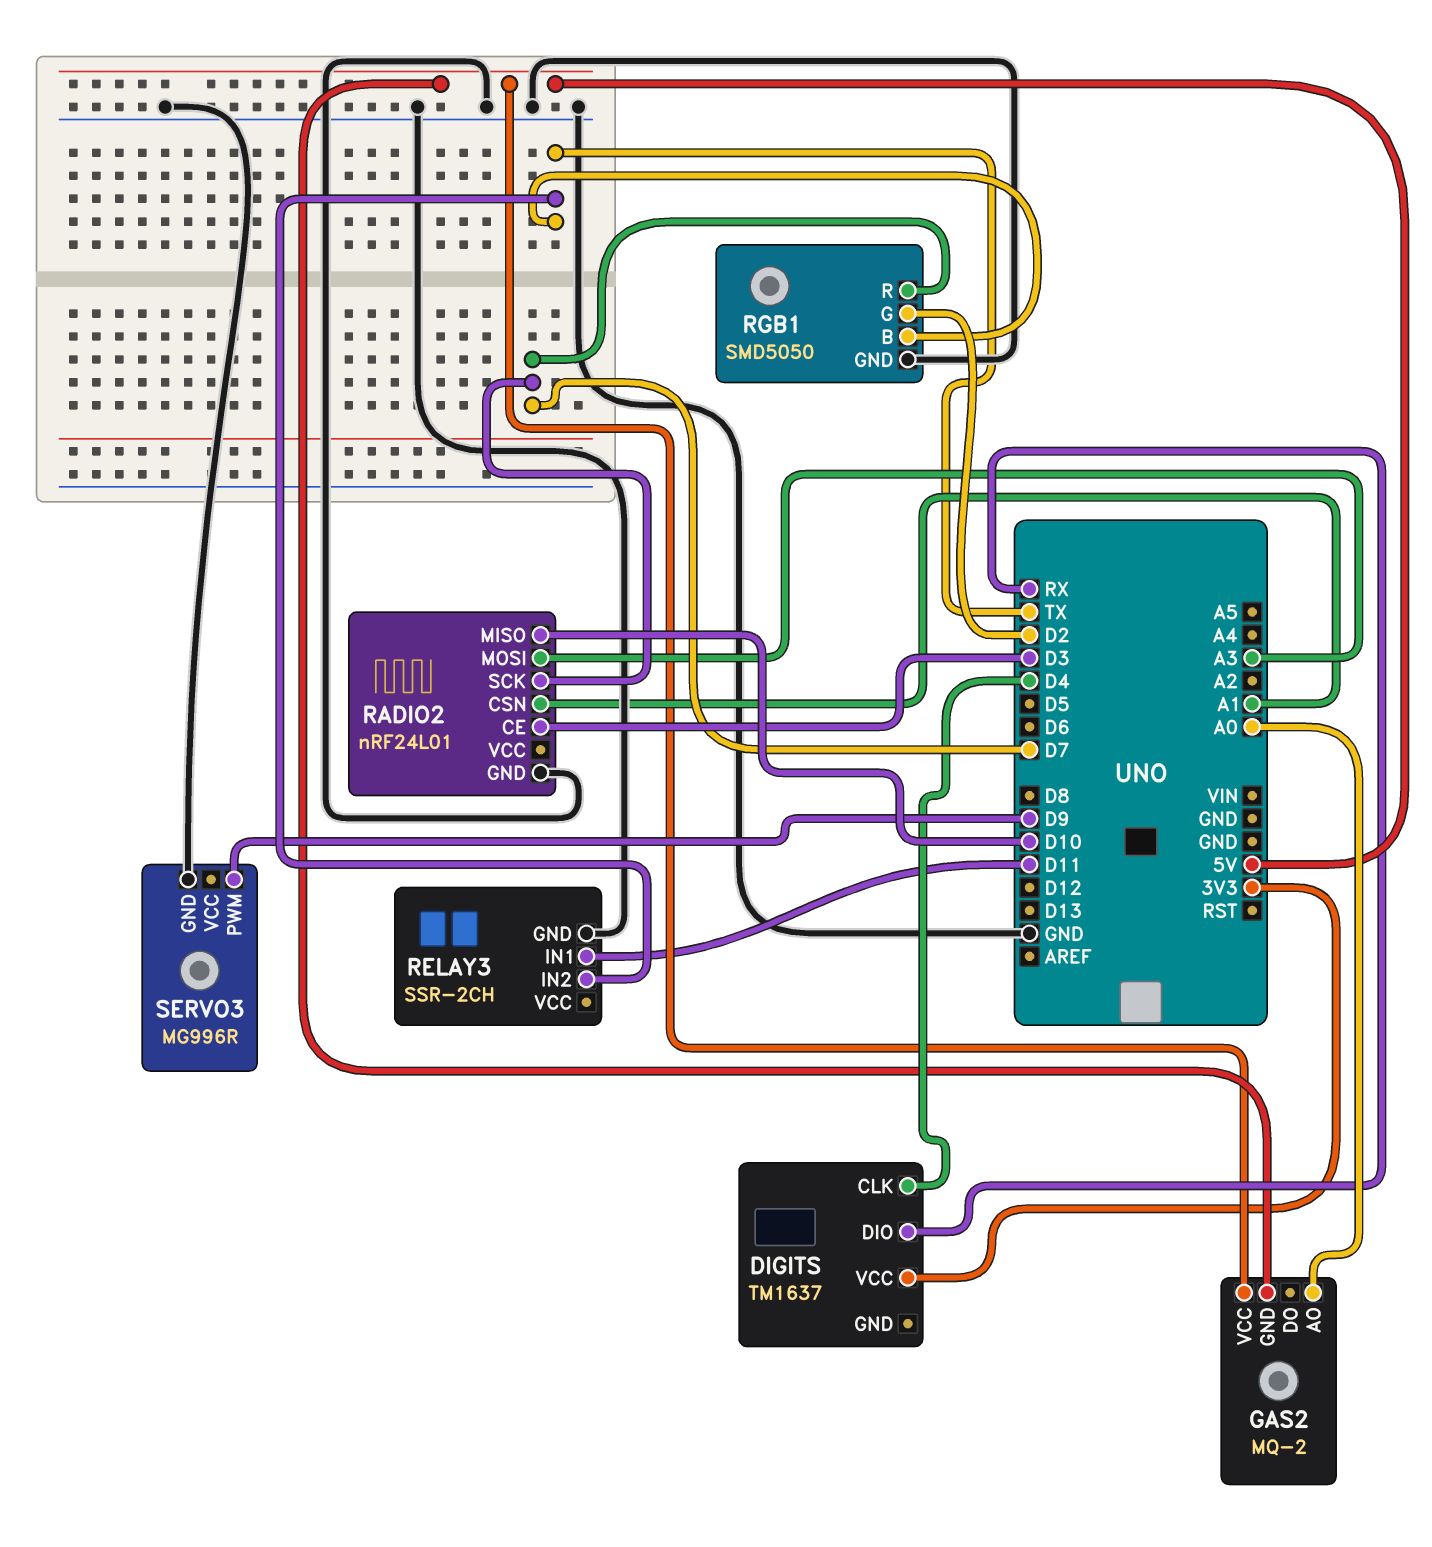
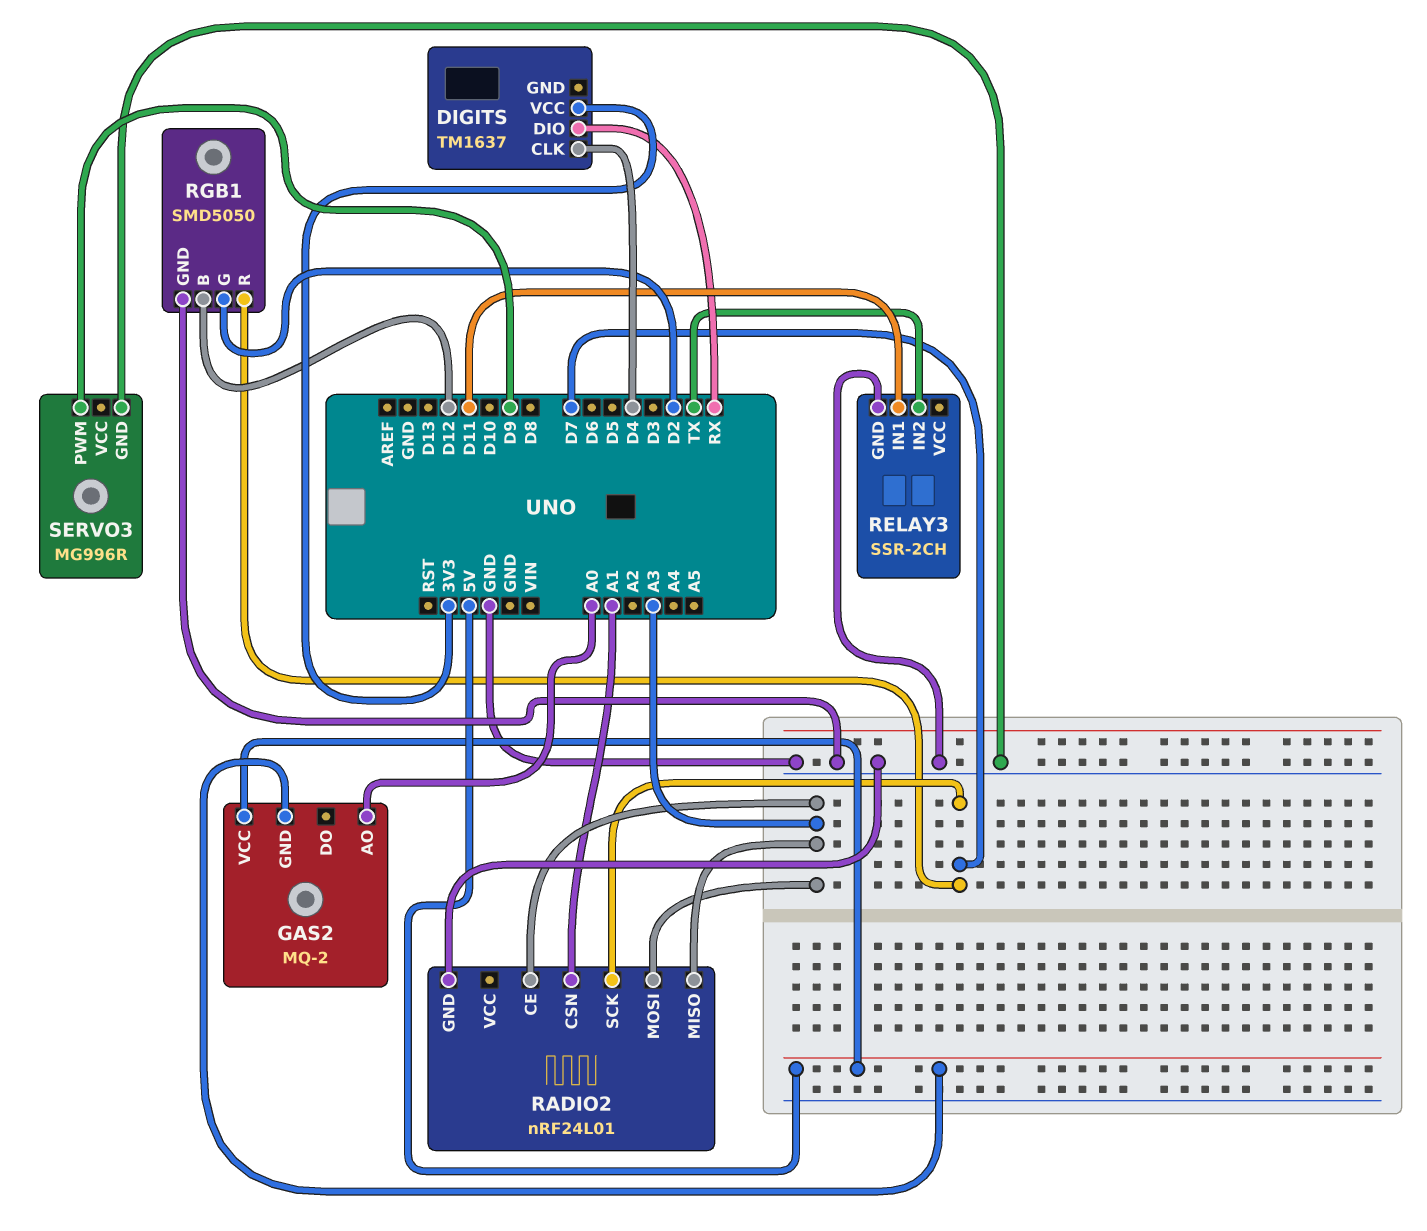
RADIO2 pin CE: D3 -> A3
RADIO2 pin MISO: D10 -> A3
RGB1 pin B: TX -> D12

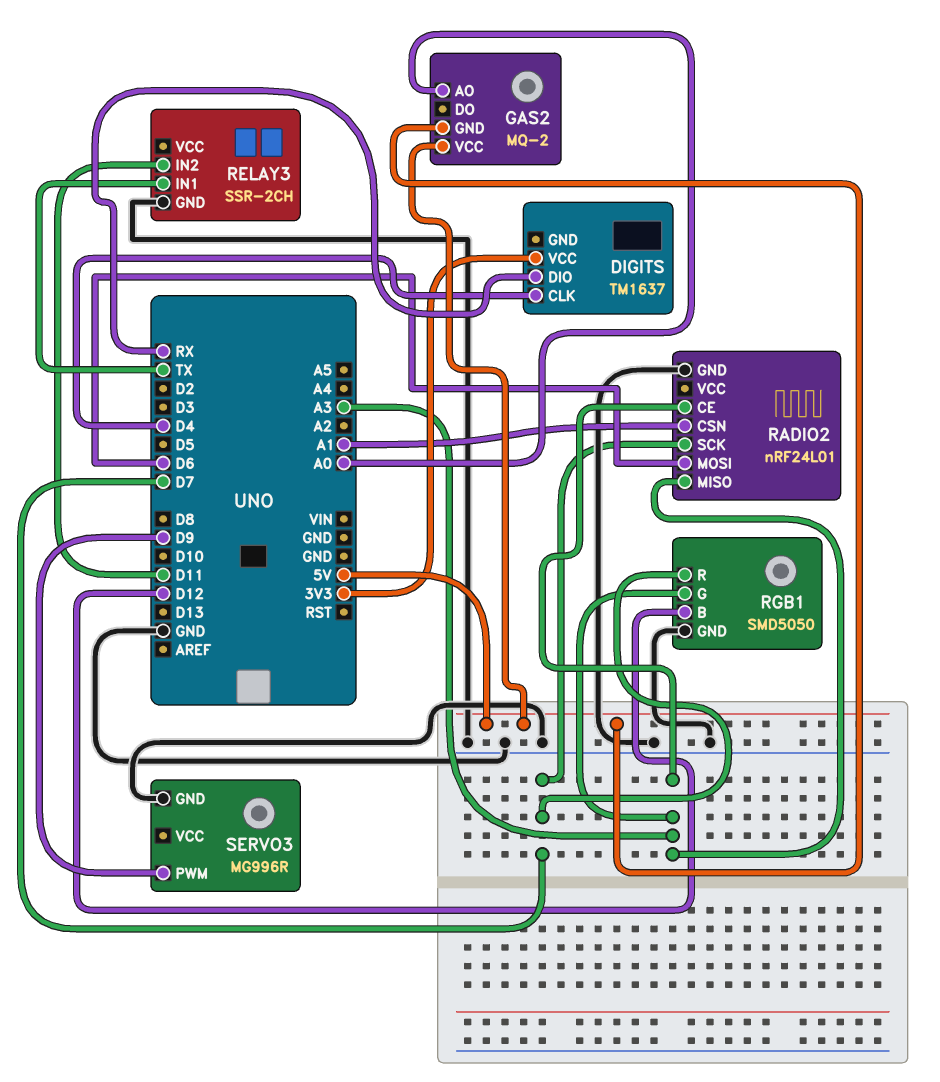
RADIO2 pin MOSI: A3 -> D6
RELAY3 pin IN1: D11 -> TX
RELAY3 pin IN2: TX -> D11
RGB1 pin G: D2 -> A3

